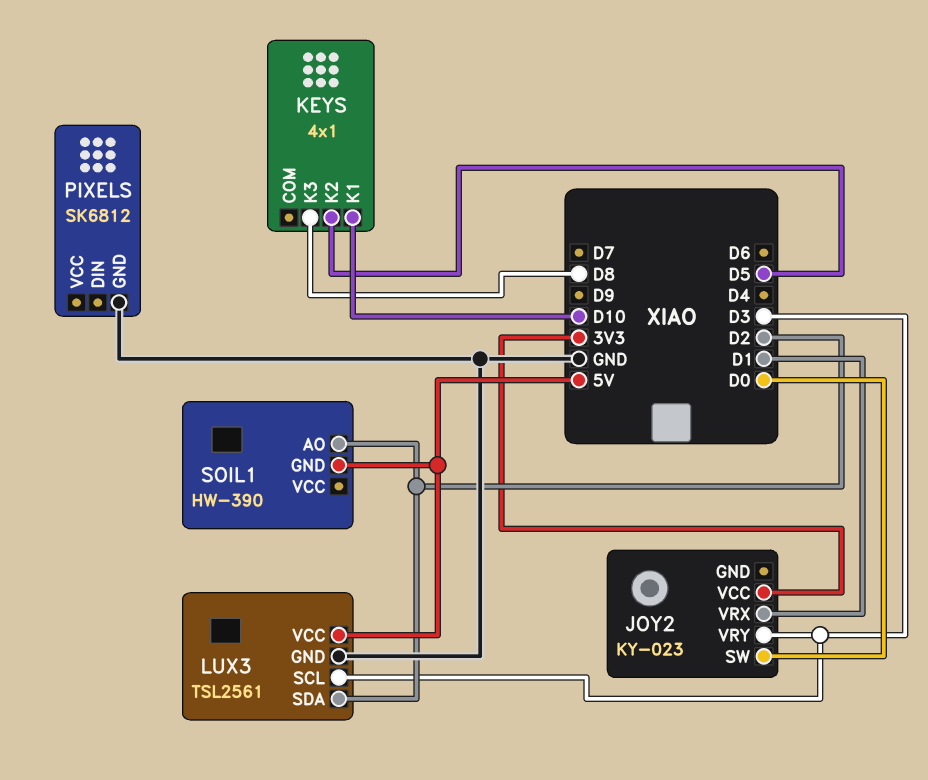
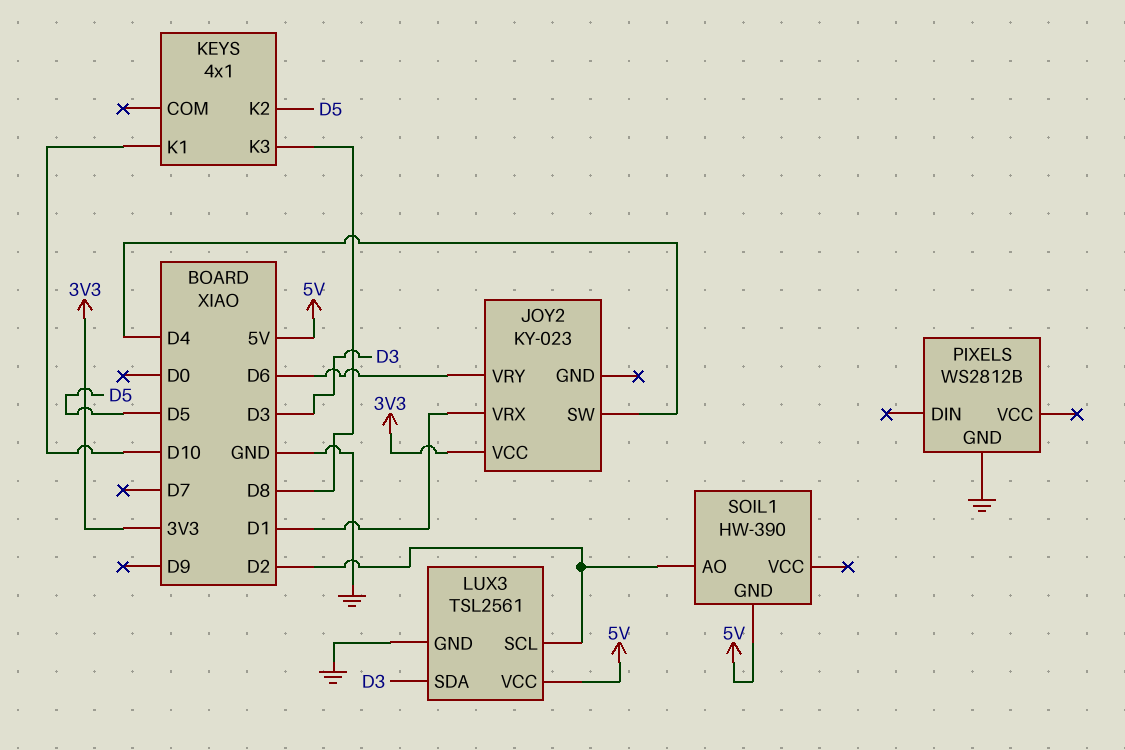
JOY2 pin SW: D0 -> D4
JOY2 pin VRY: D3 -> D6
LUX3 pin SCL: D3 -> D2
LUX3 pin SDA: D2 -> D3
PIXELS: SK6812 -> WS2812B

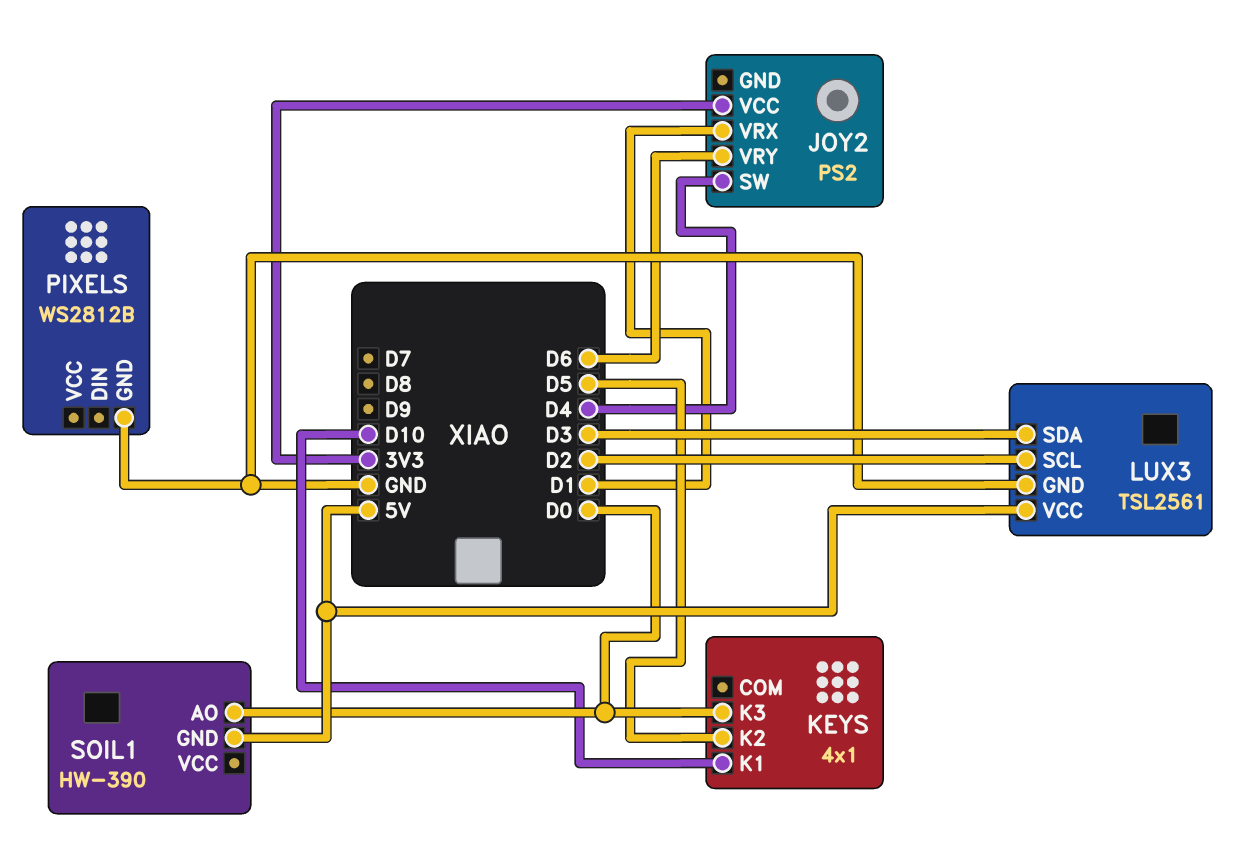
JOY2: KY-023 -> PS2
KEYS pin K3: D8 -> D0
SOIL1 pin AO: D2 -> D0

